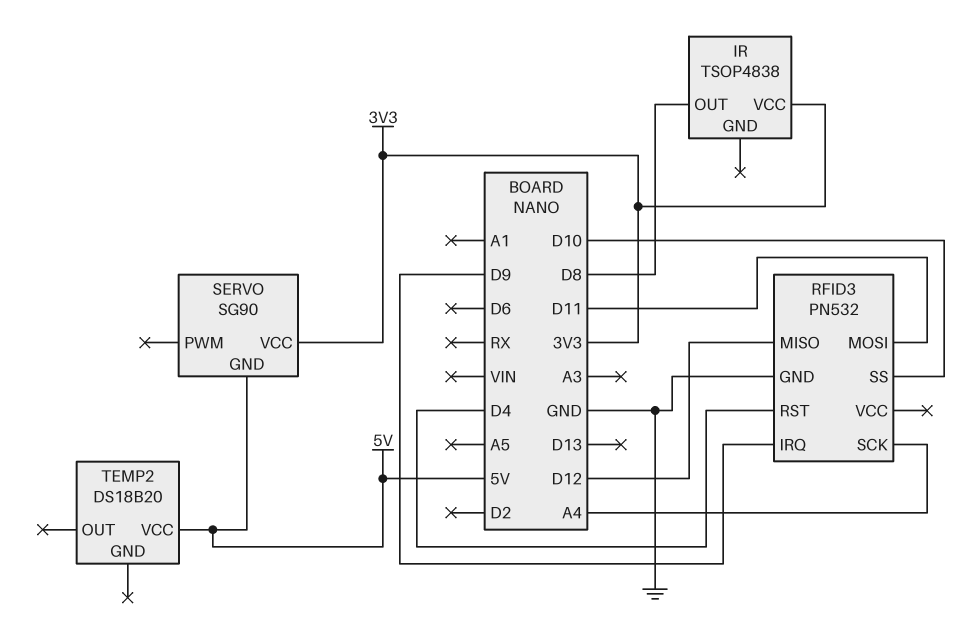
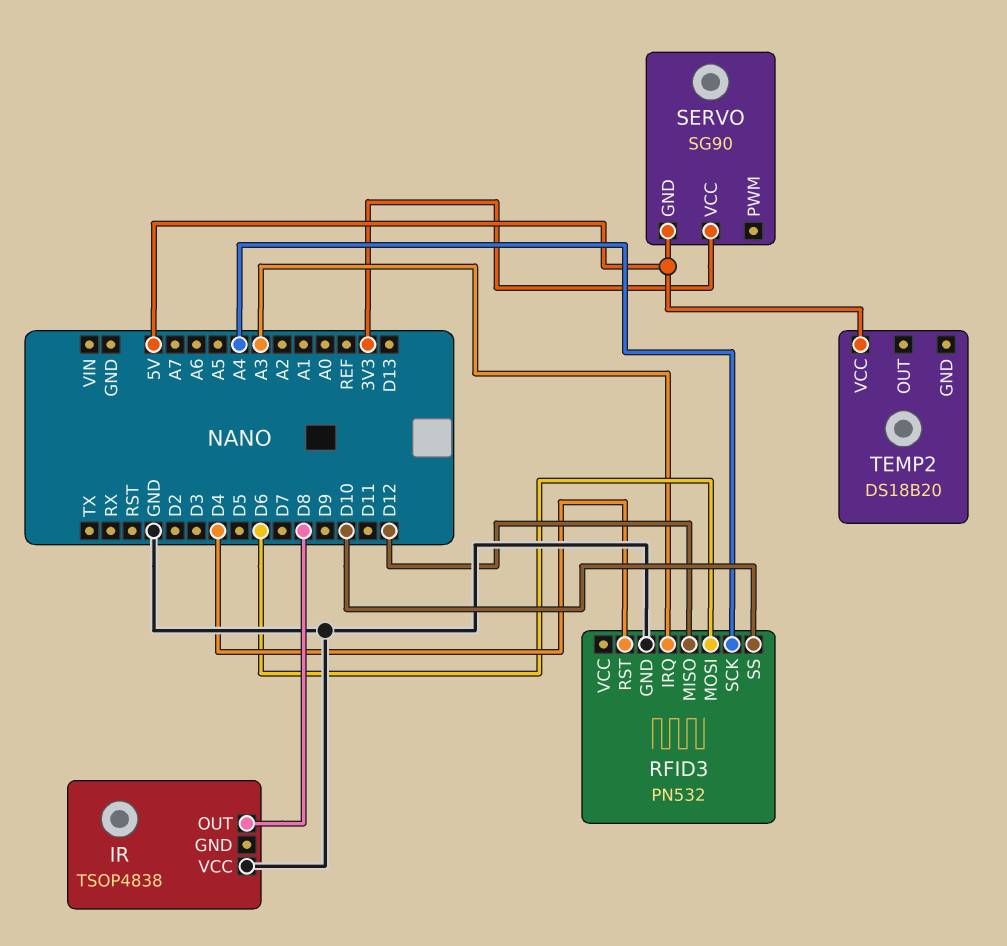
IR pin VCC: 3V3 -> GND
RFID3 pin IRQ: D9 -> A3
RFID3 pin MOSI: D11 -> D6

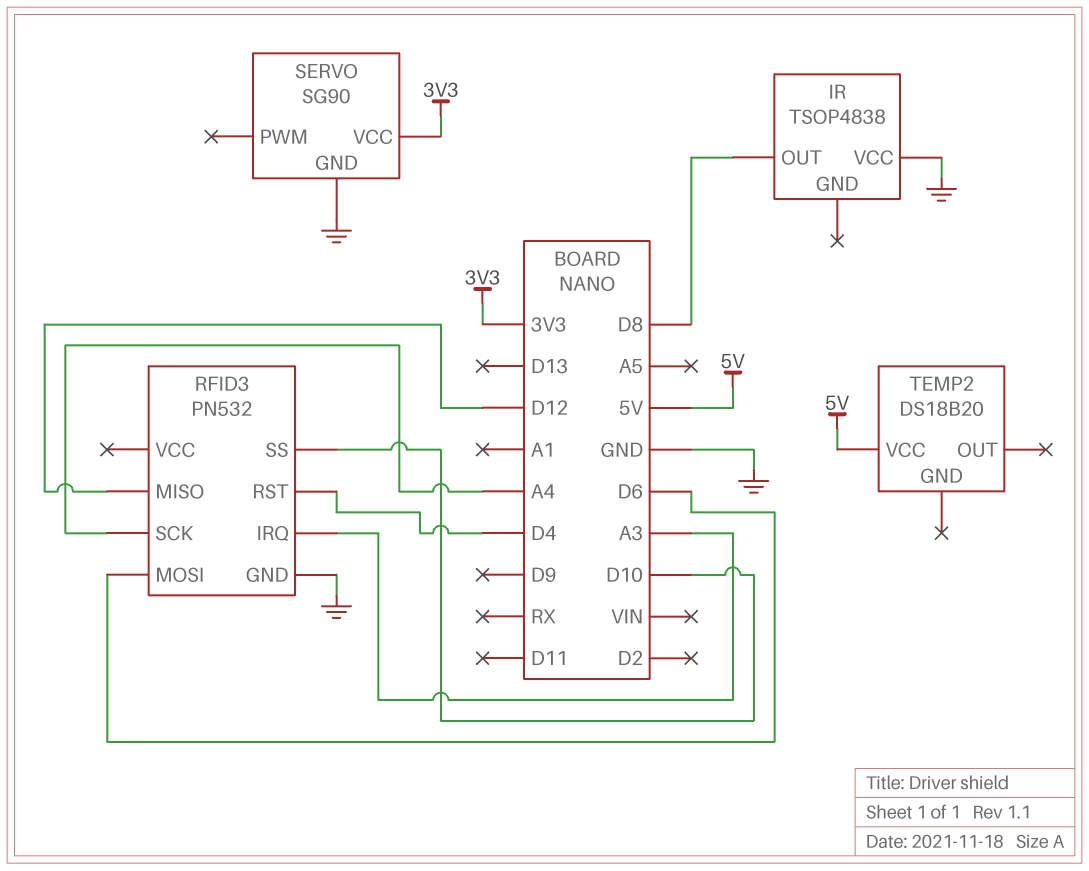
SERVO pin GND: 5V -> GND

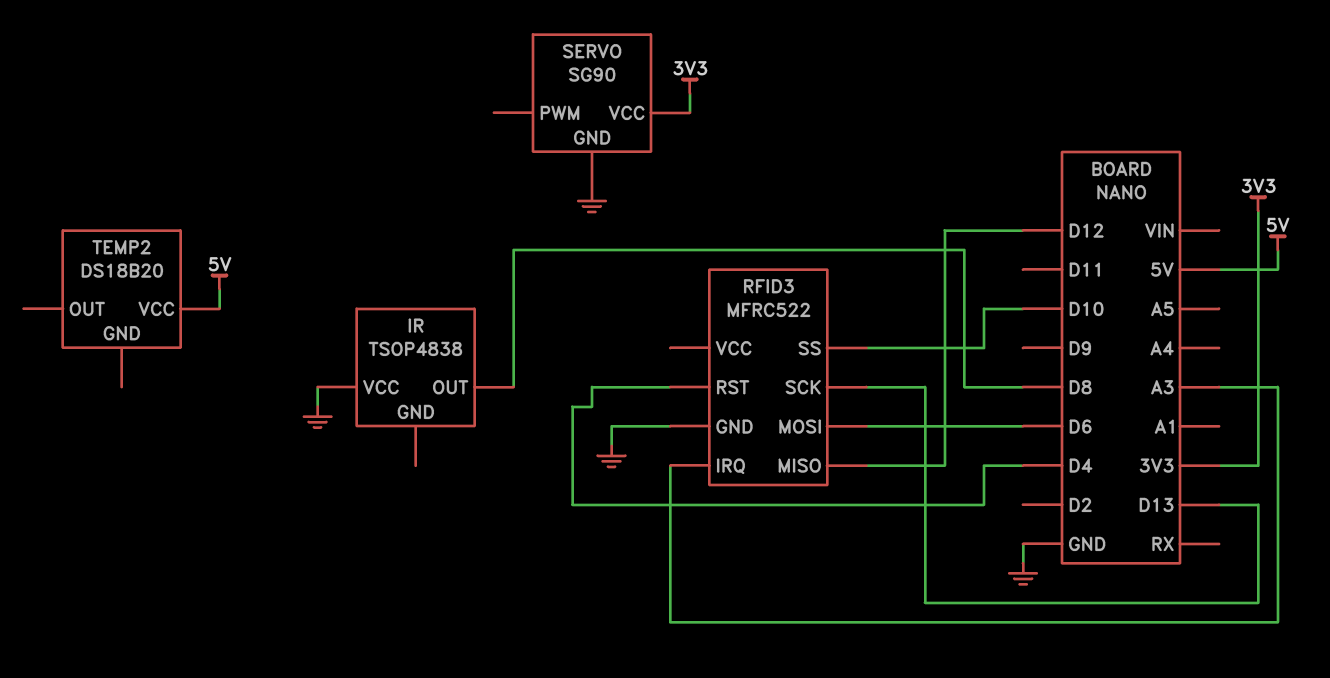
RFID3: PN532 -> MFRC522
RFID3 pin SCK: A4 -> D13

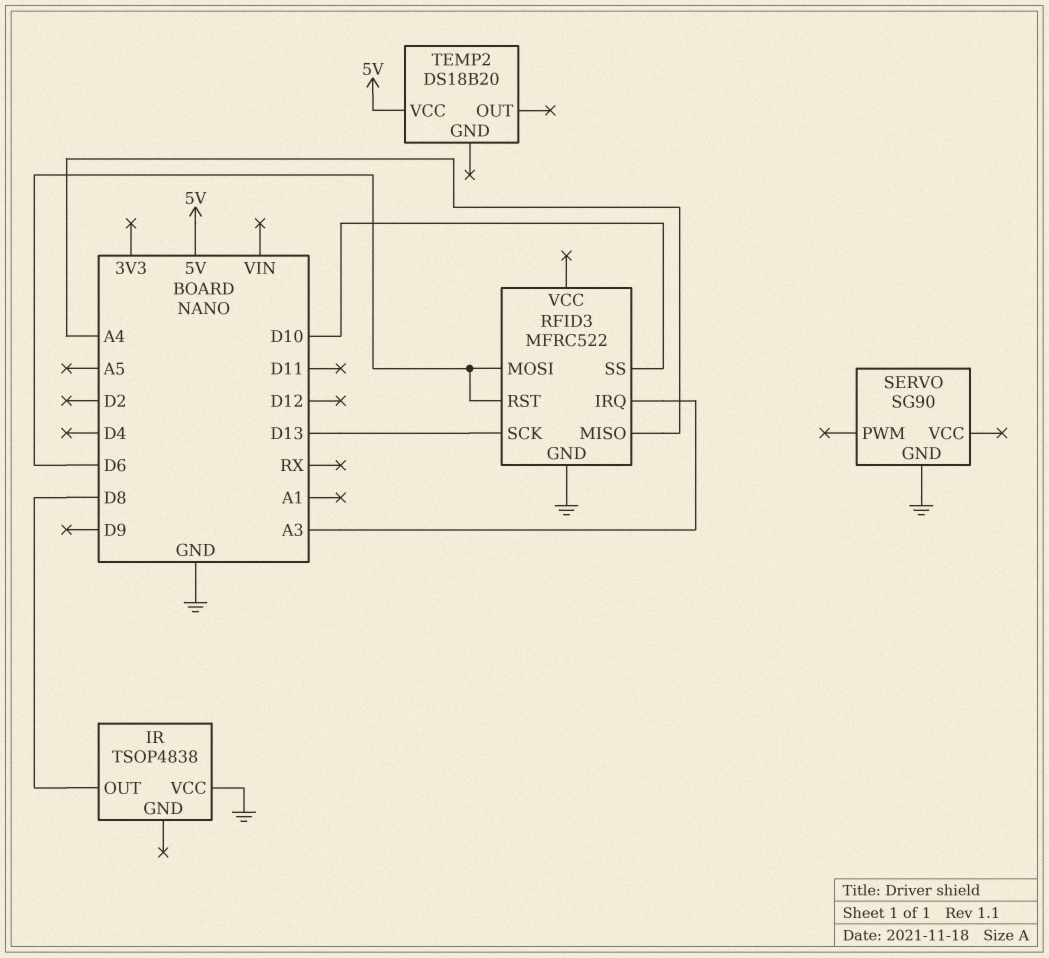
RFID3 pin MISO: D12 -> A4
RFID3 pin RST: D4 -> D6
SERVO pin VCC: 3V3 -> none

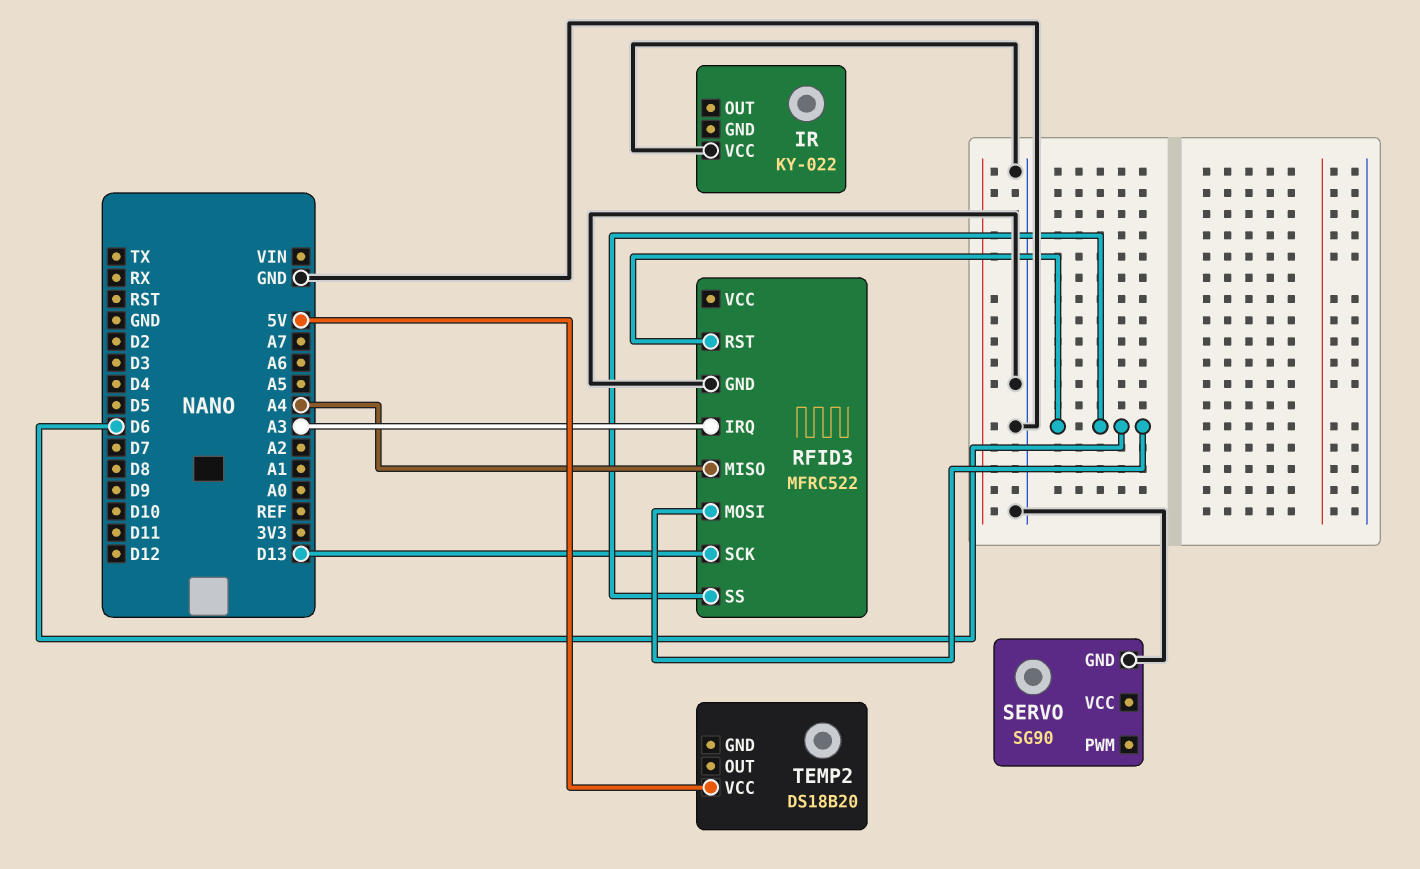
IR: TSOP4838 -> KY-022
IR pin OUT: D8 -> none
RFID3 pin SS: D10 -> D6

